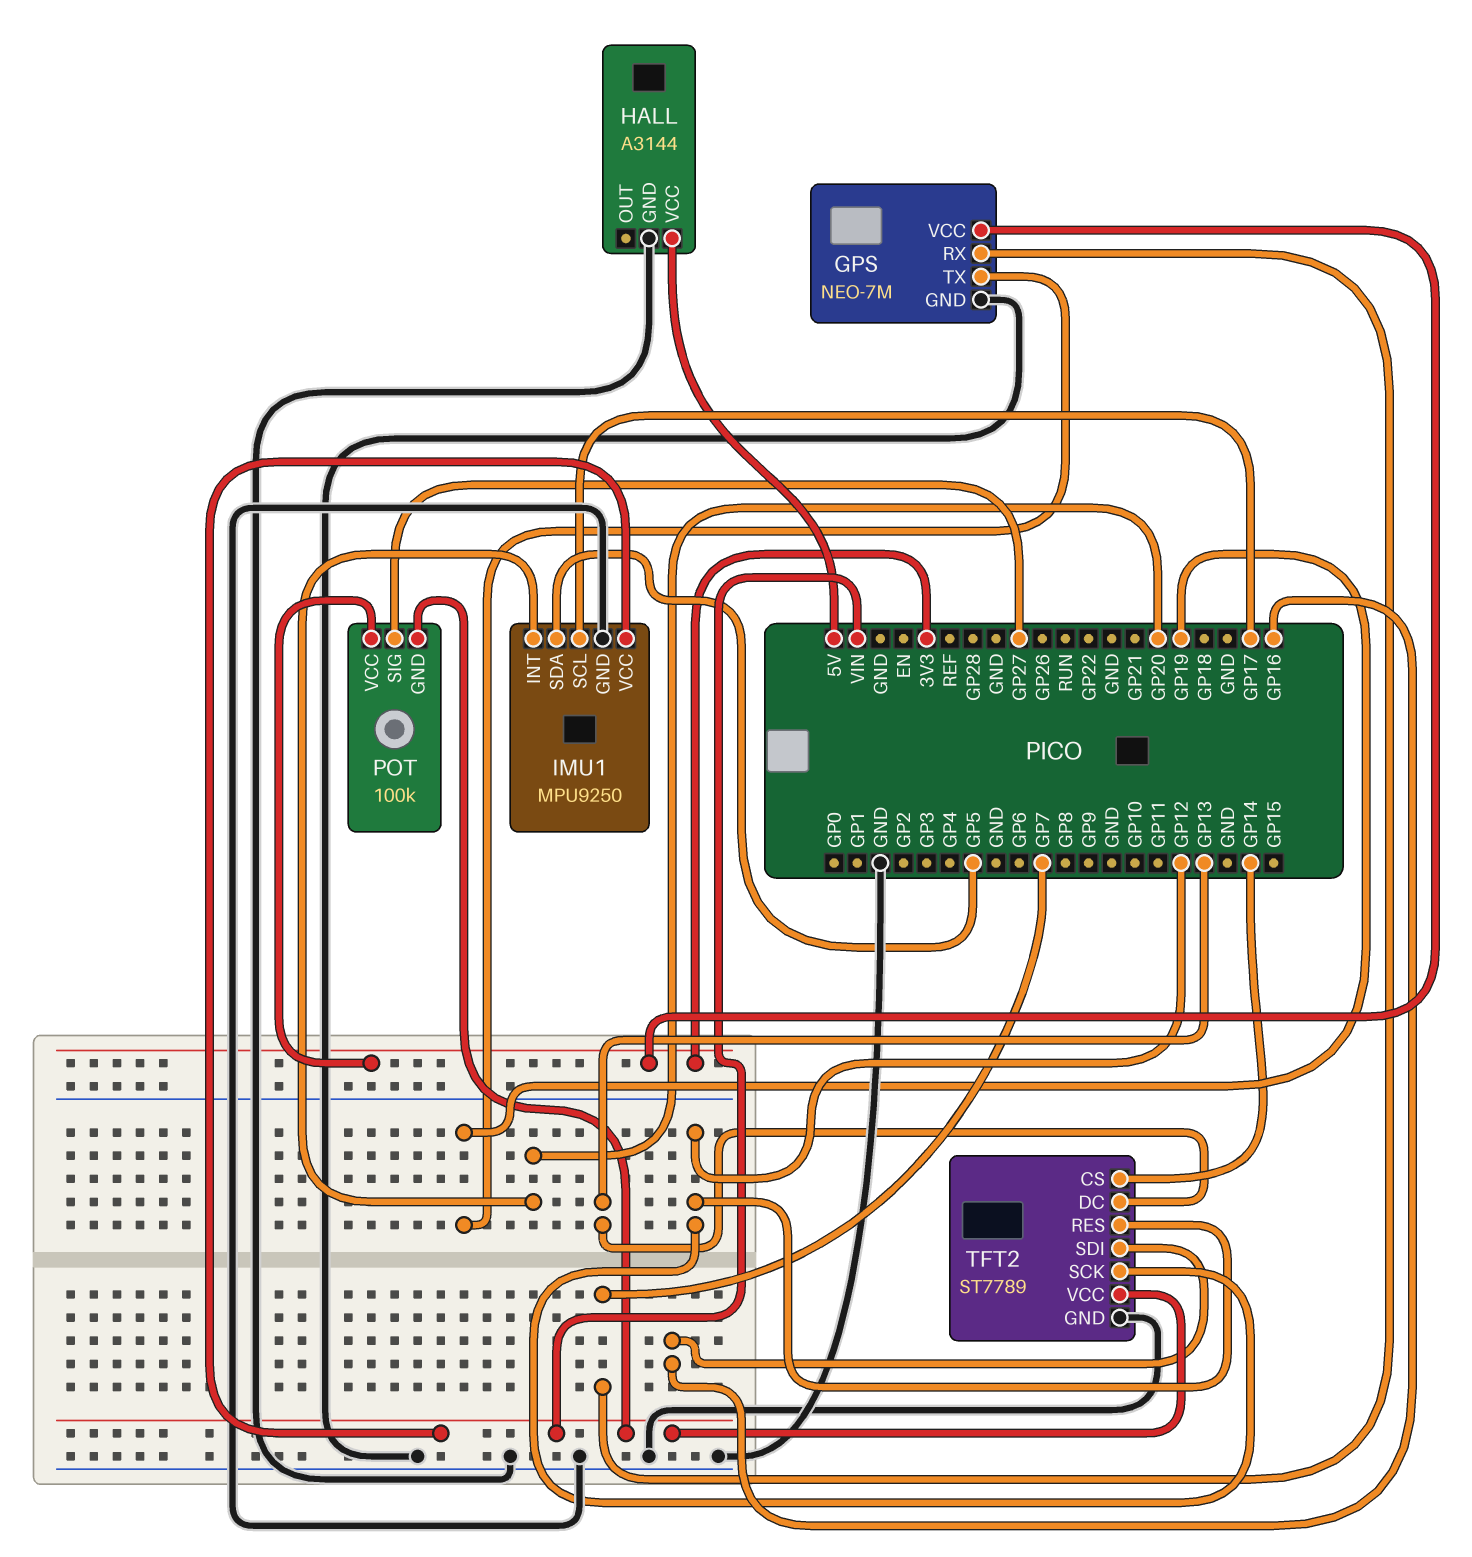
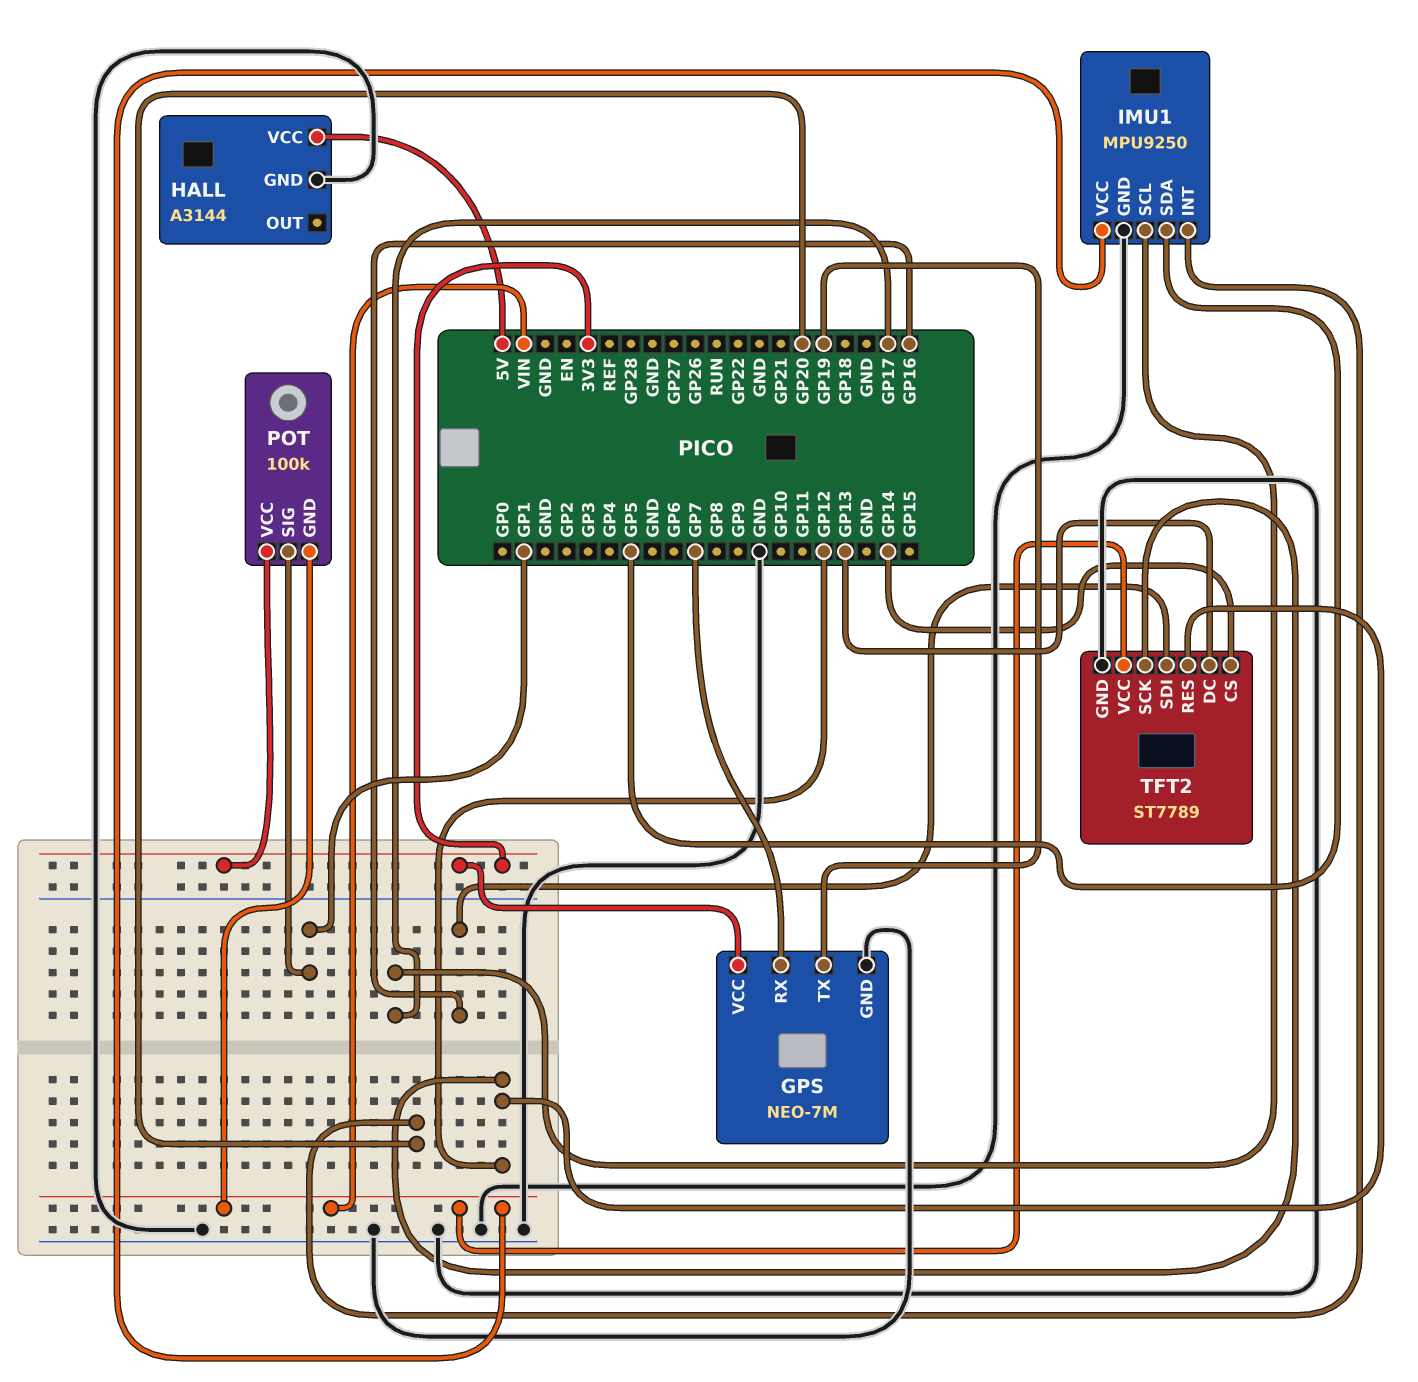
POT pin SIG: GP27 -> GP1

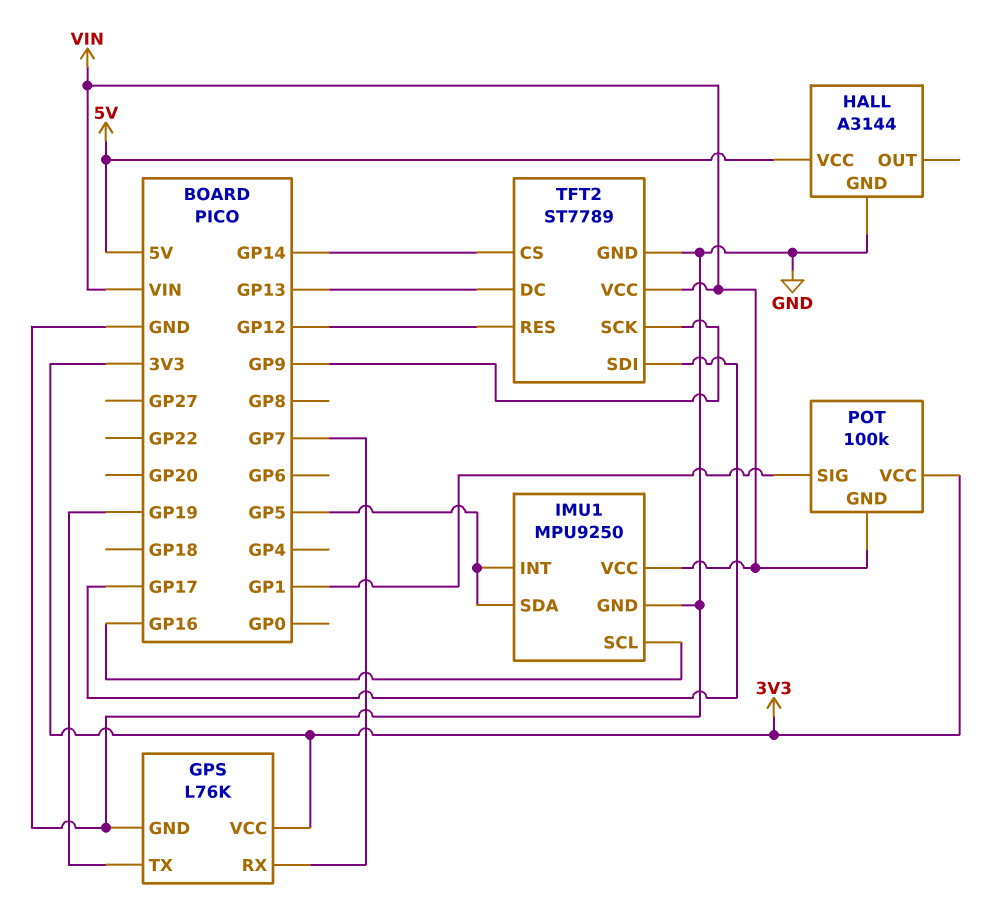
GPS: NEO-7M -> L76K
IMU1 pin INT: GP20 -> GP5
IMU1 pin SCL: GP17 -> GP16
TFT2 pin SCK: GP12 -> GP9
TFT2 pin SDI: GP16 -> GP17

